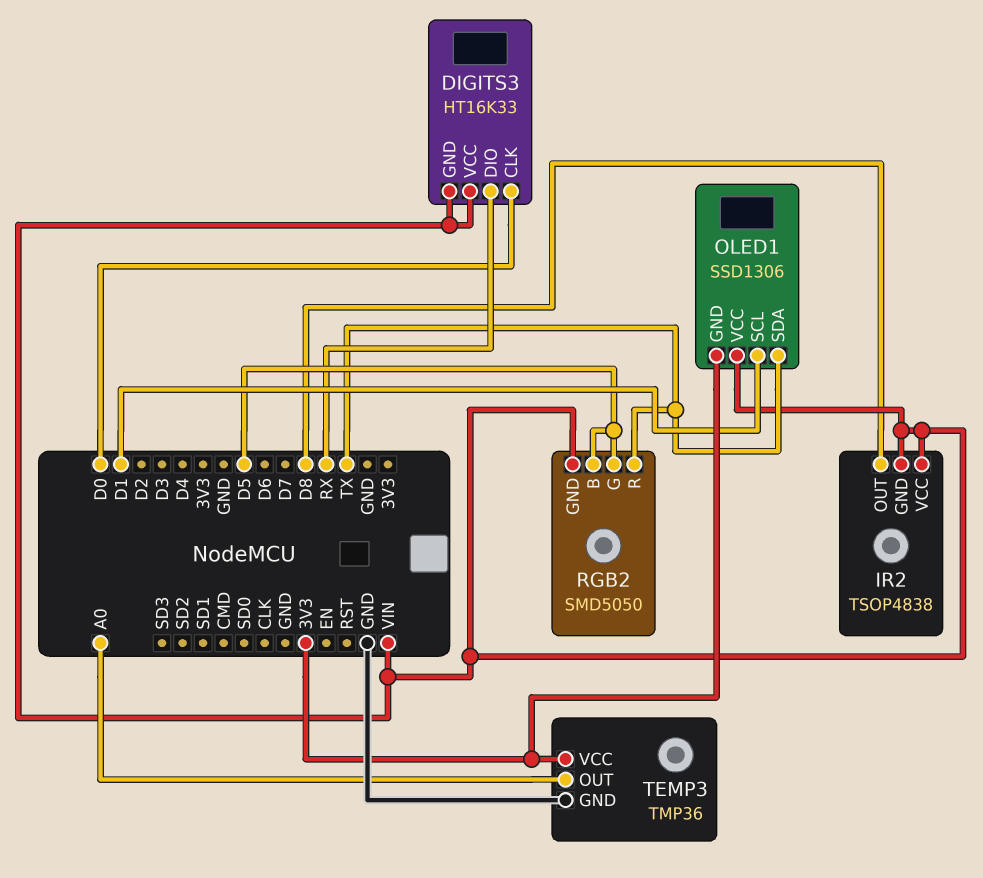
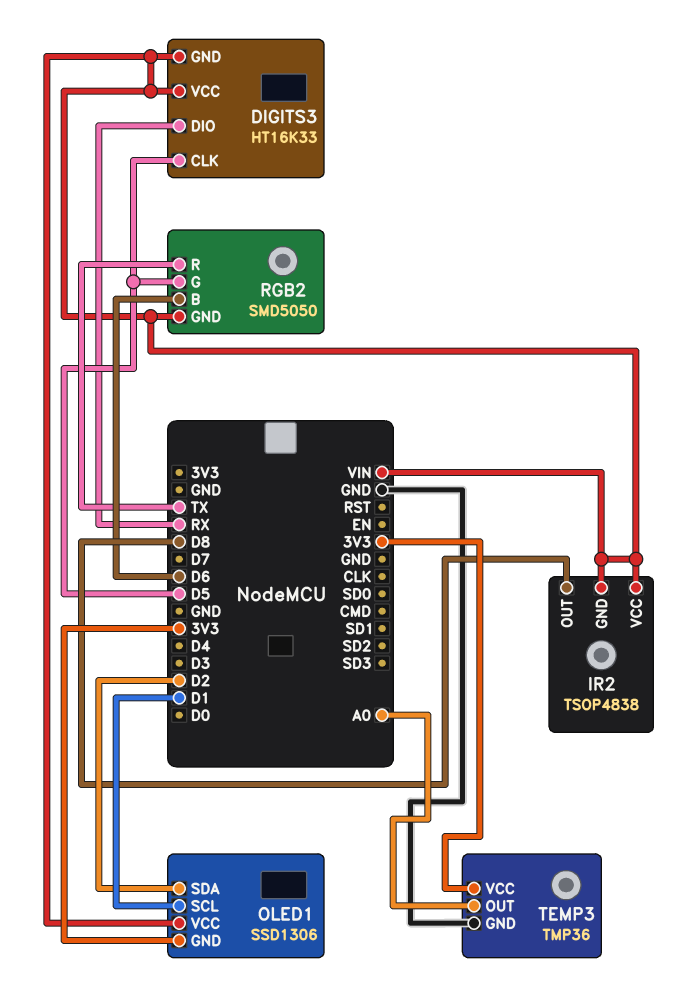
DIGITS3 pin CLK: D0 -> D5
OLED1 pin SDA: TX -> D2
RGB2 pin B: D5 -> D6

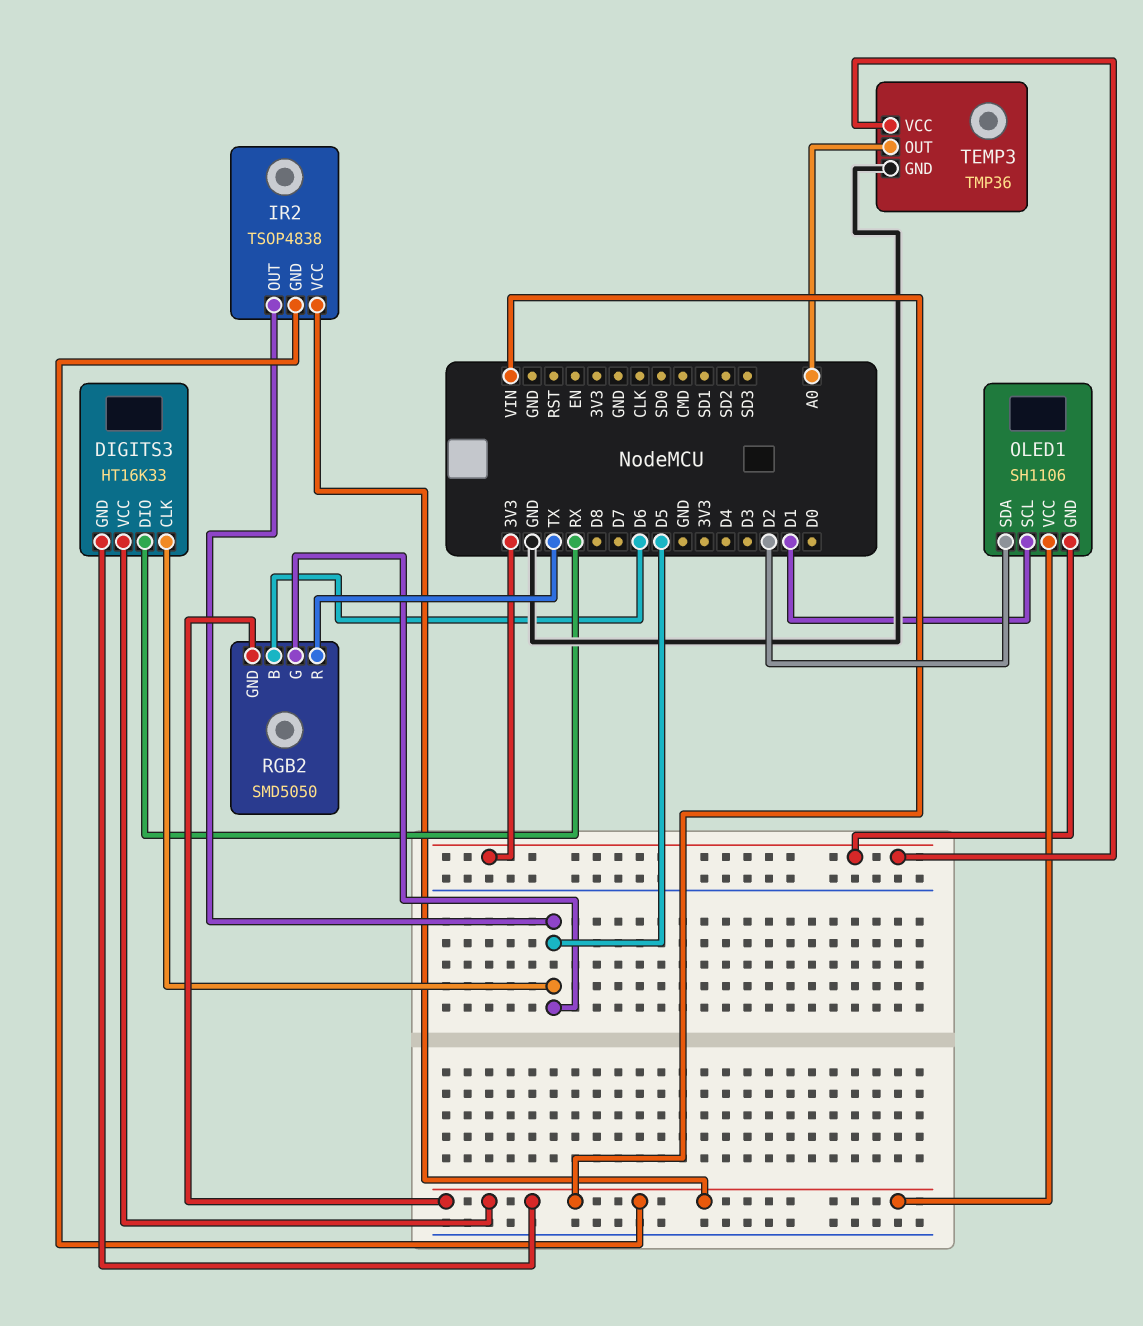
IR2 pin OUT: D8 -> D5
OLED1: SSD1306 -> SH1106

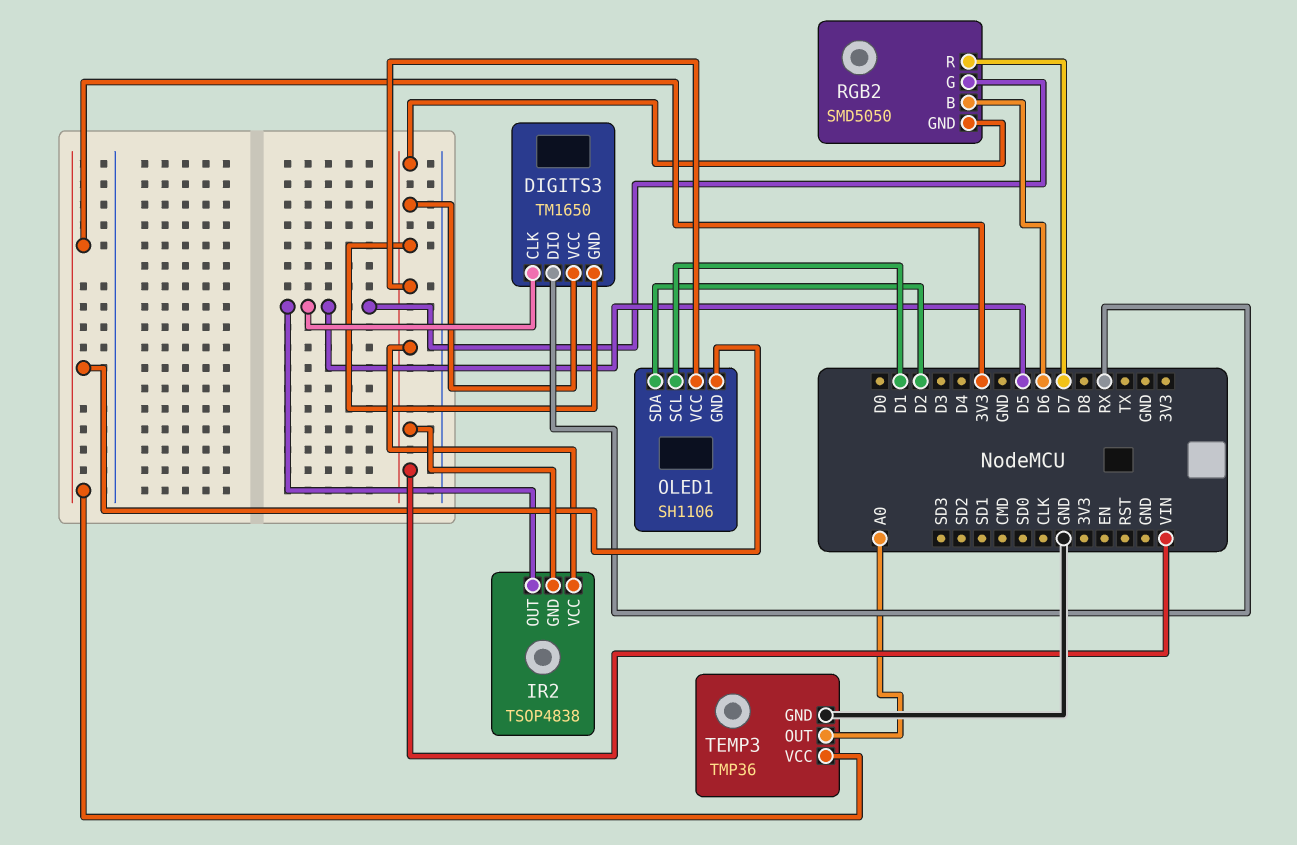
DIGITS3: HT16K33 -> TM1650
RGB2 pin R: TX -> D7

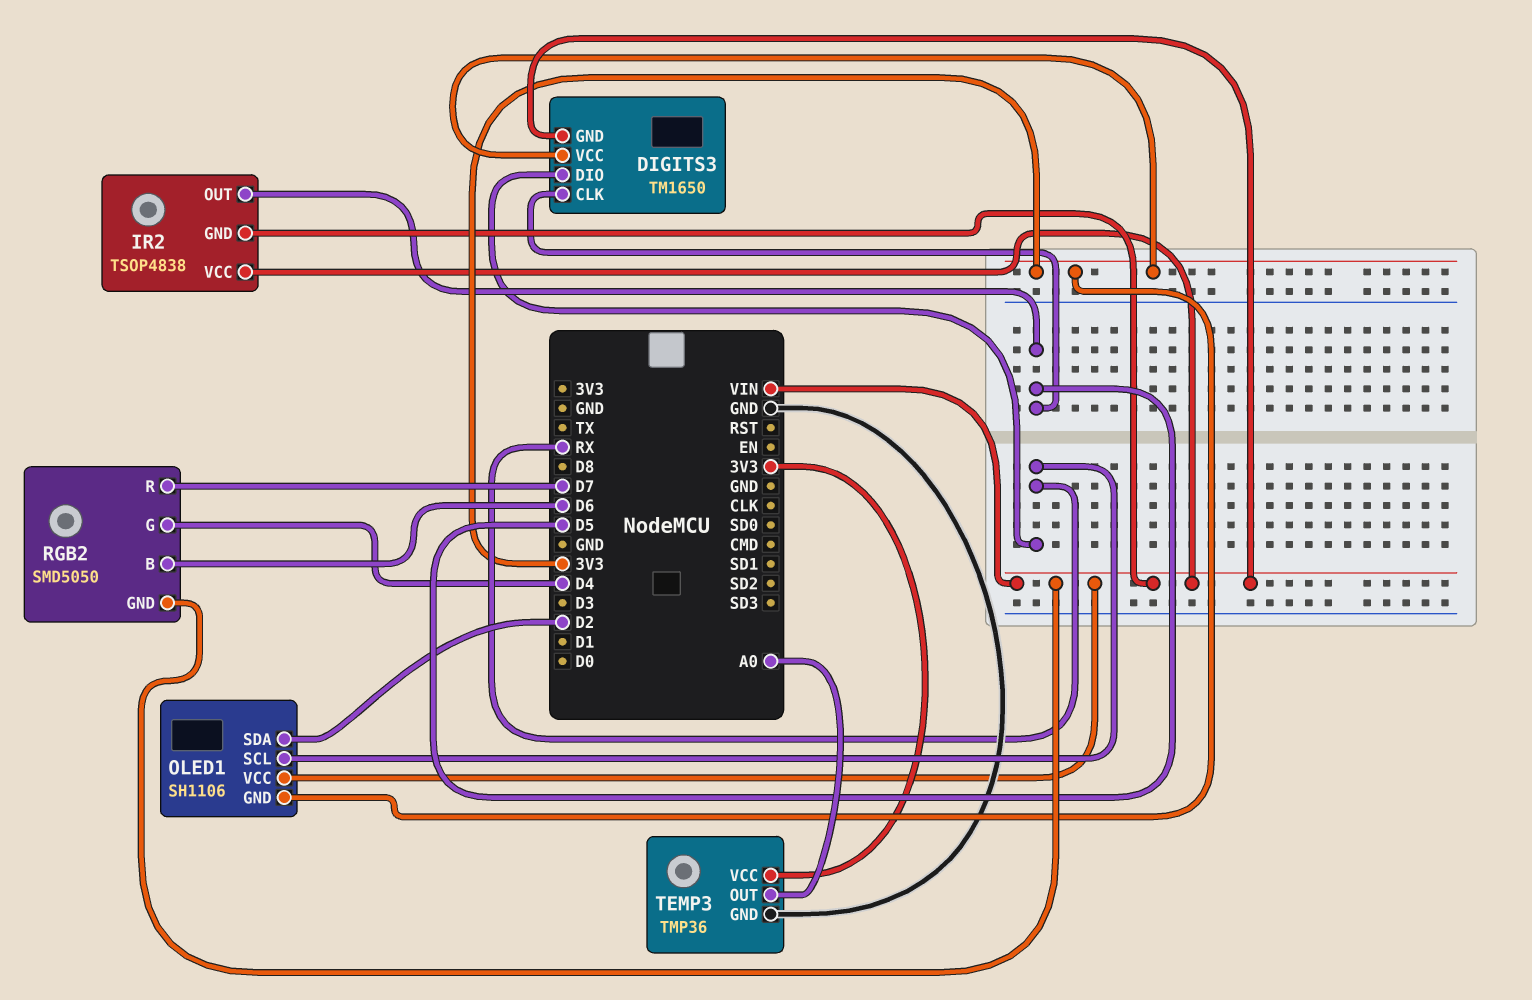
DIGITS3 pin VCC: VIN -> 3V3
OLED1 pin SCL: D1 -> RX
RGB2 pin G: D5 -> D4

